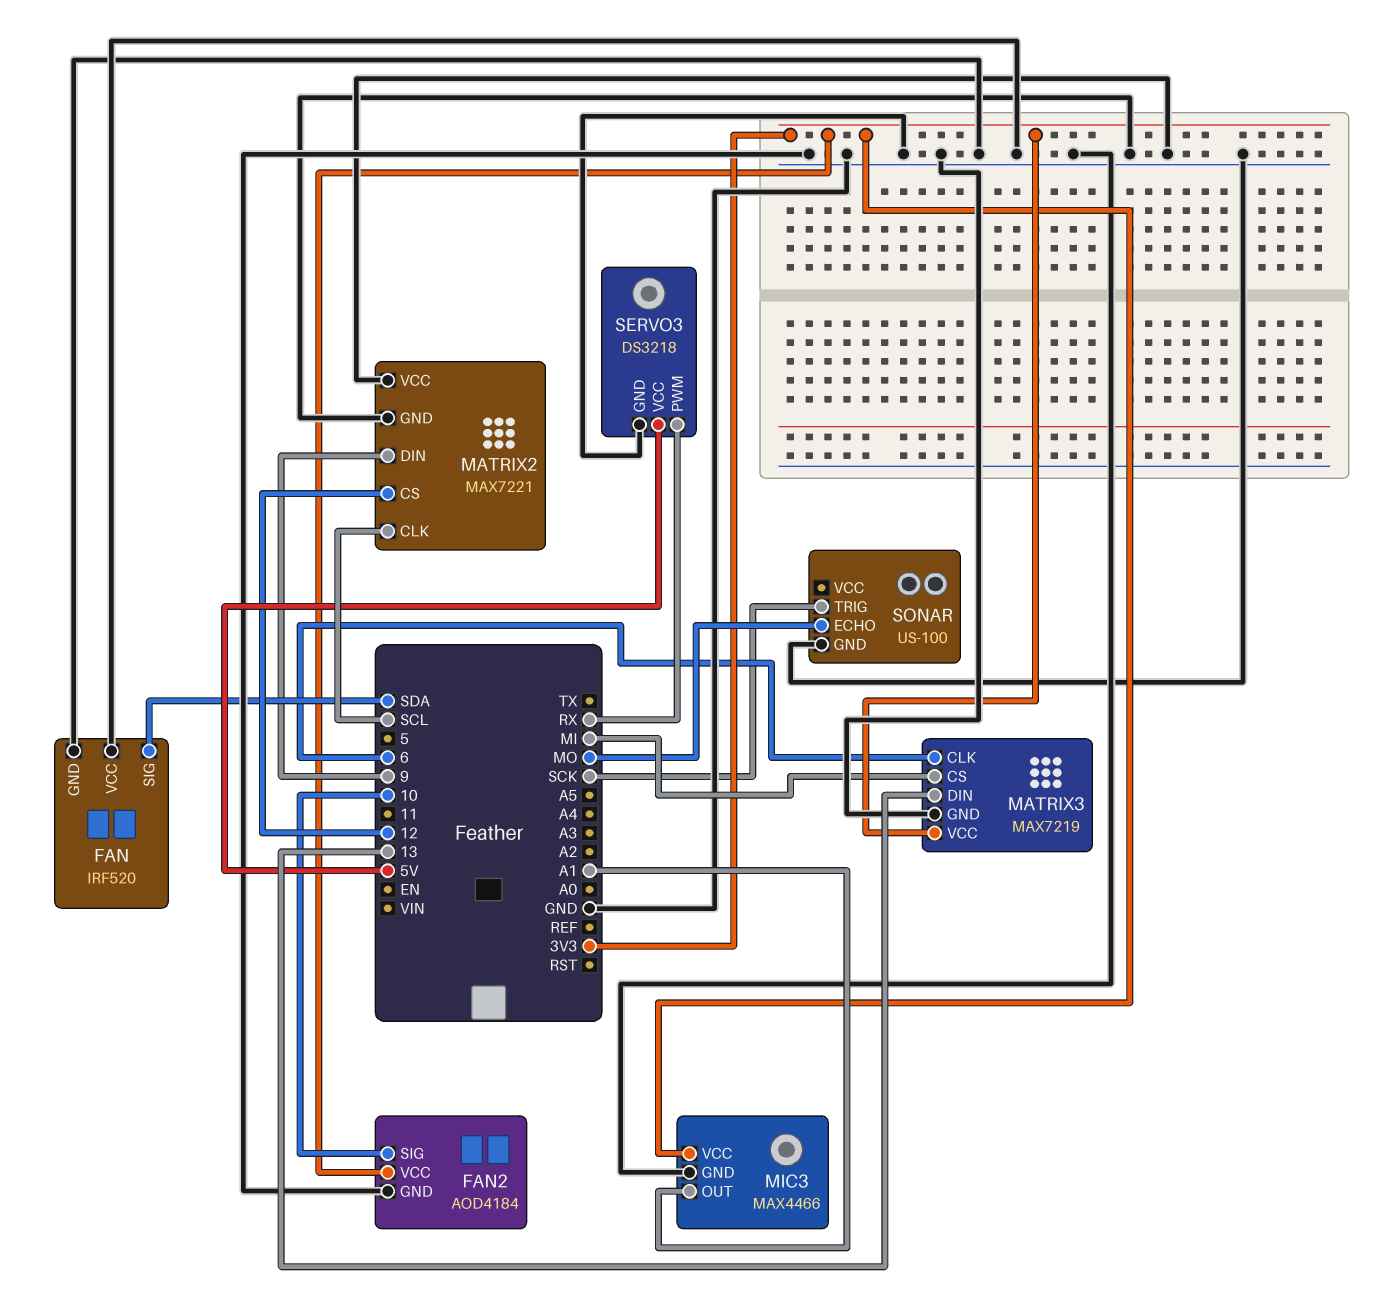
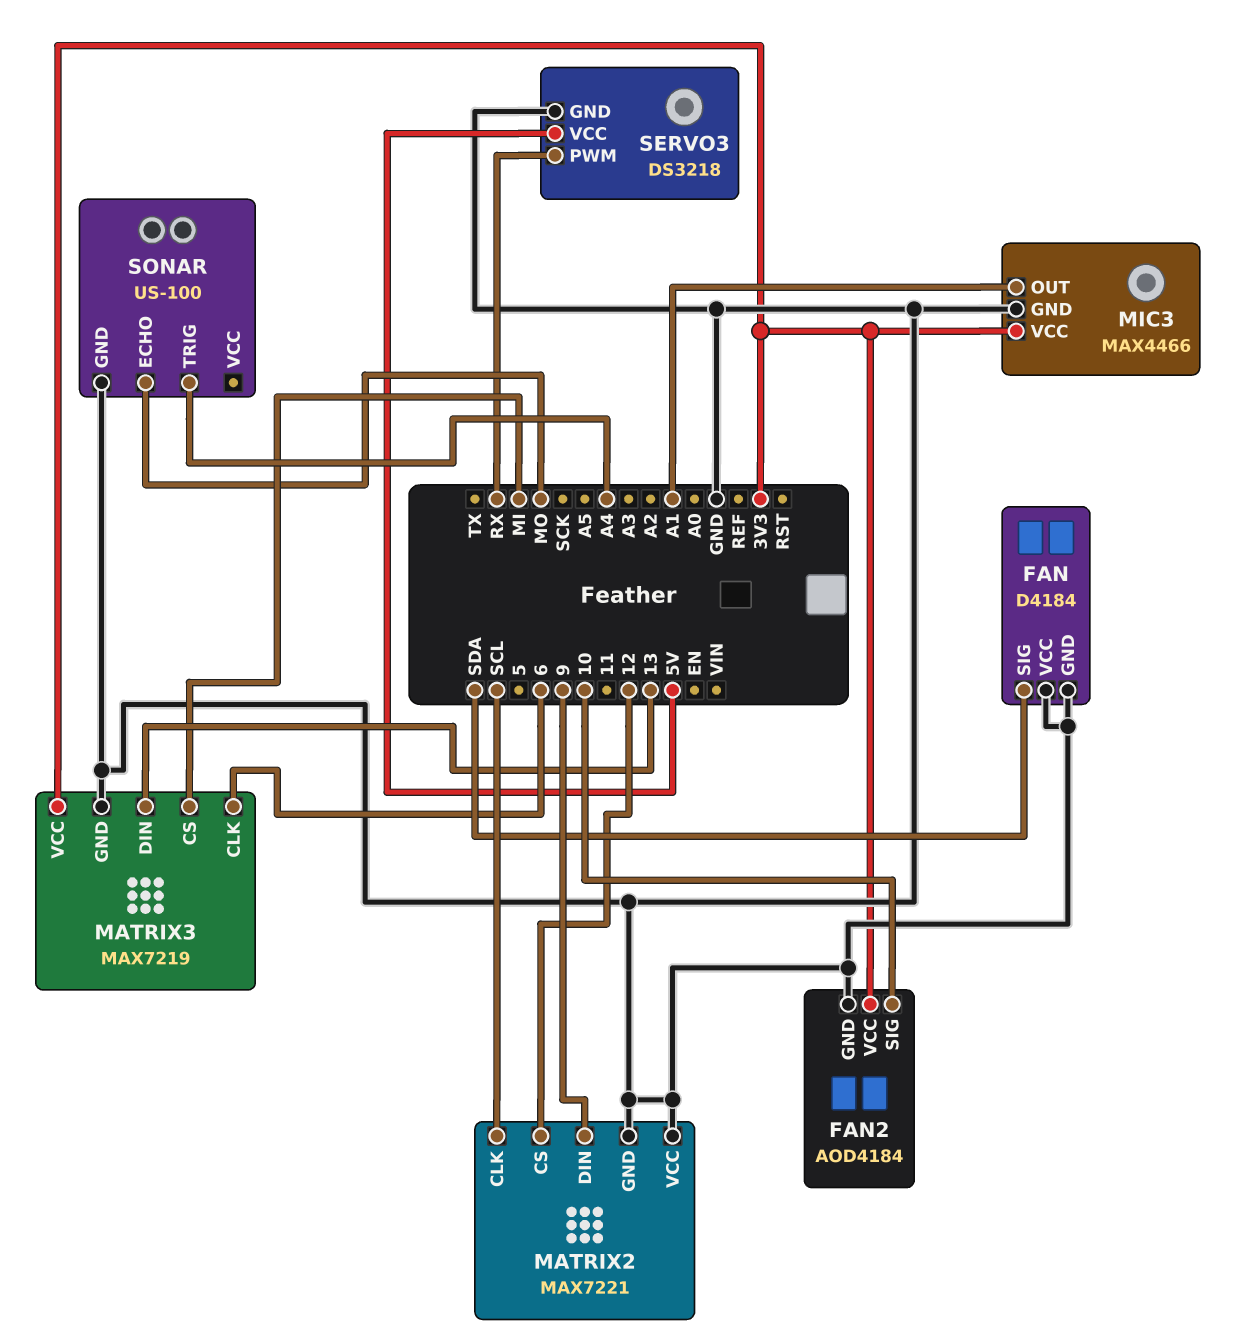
FAN: IRF520 -> D4184
SONAR pin TRIG: SCK -> A4

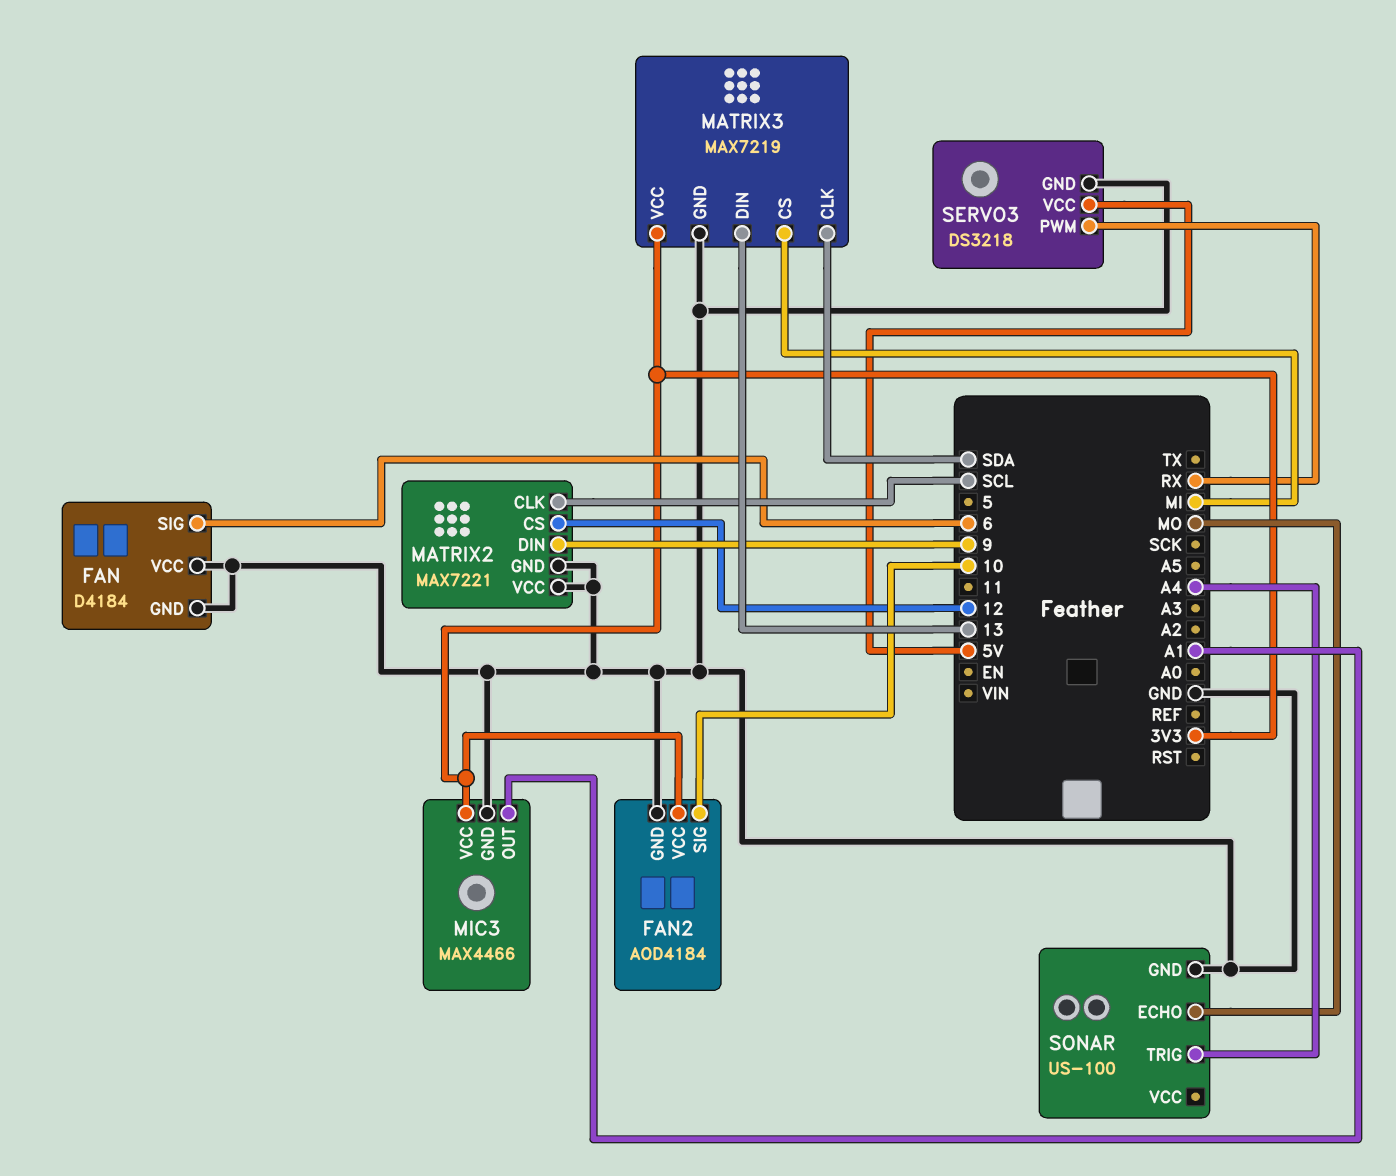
FAN pin SIG: SDA -> 6
MATRIX3 pin CLK: 6 -> SDA

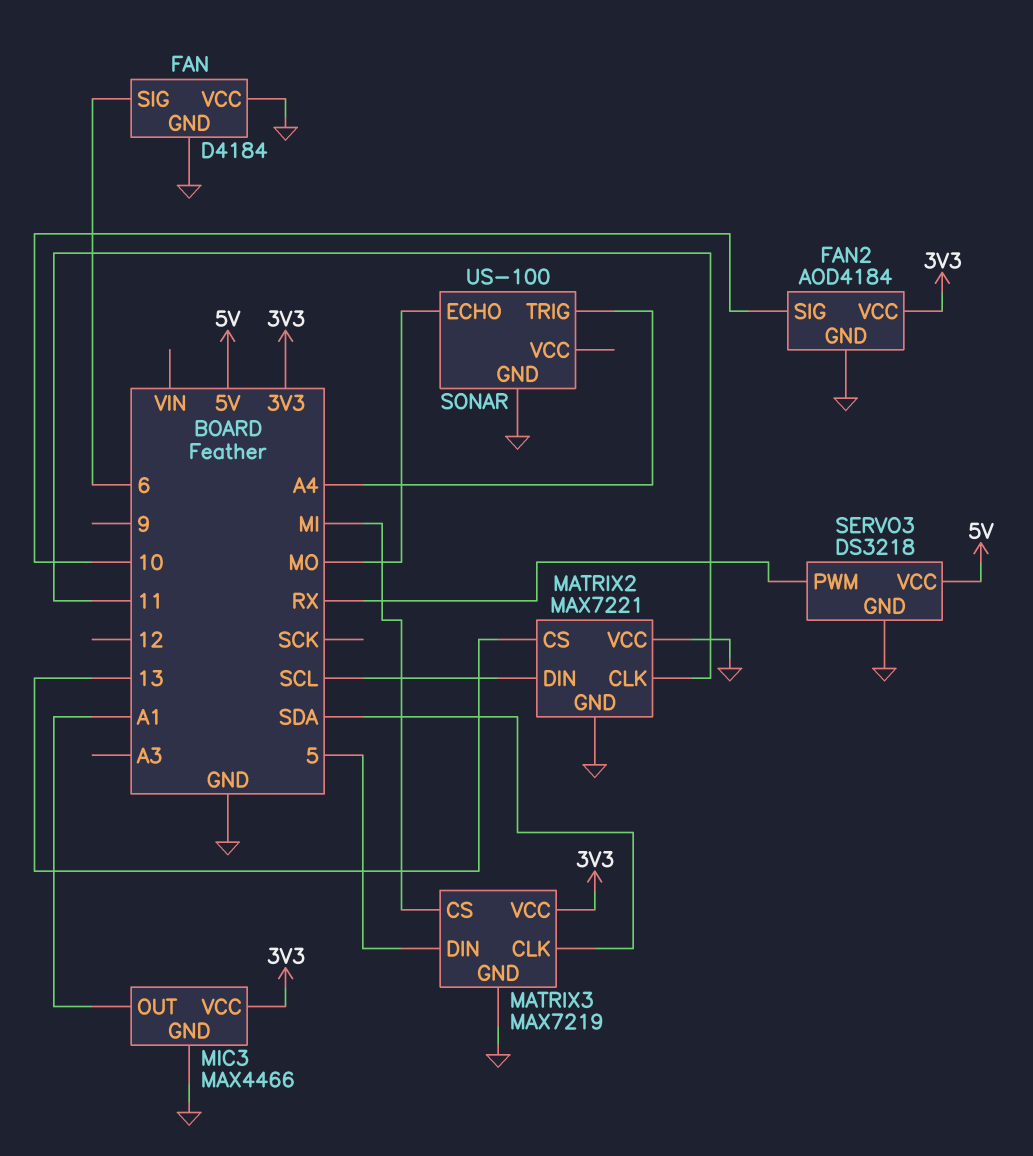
MATRIX2 pin CLK: SCL -> 11
MATRIX2 pin CS: 12 -> 13
MATRIX2 pin DIN: 9 -> SCL
MATRIX3 pin DIN: 13 -> 5

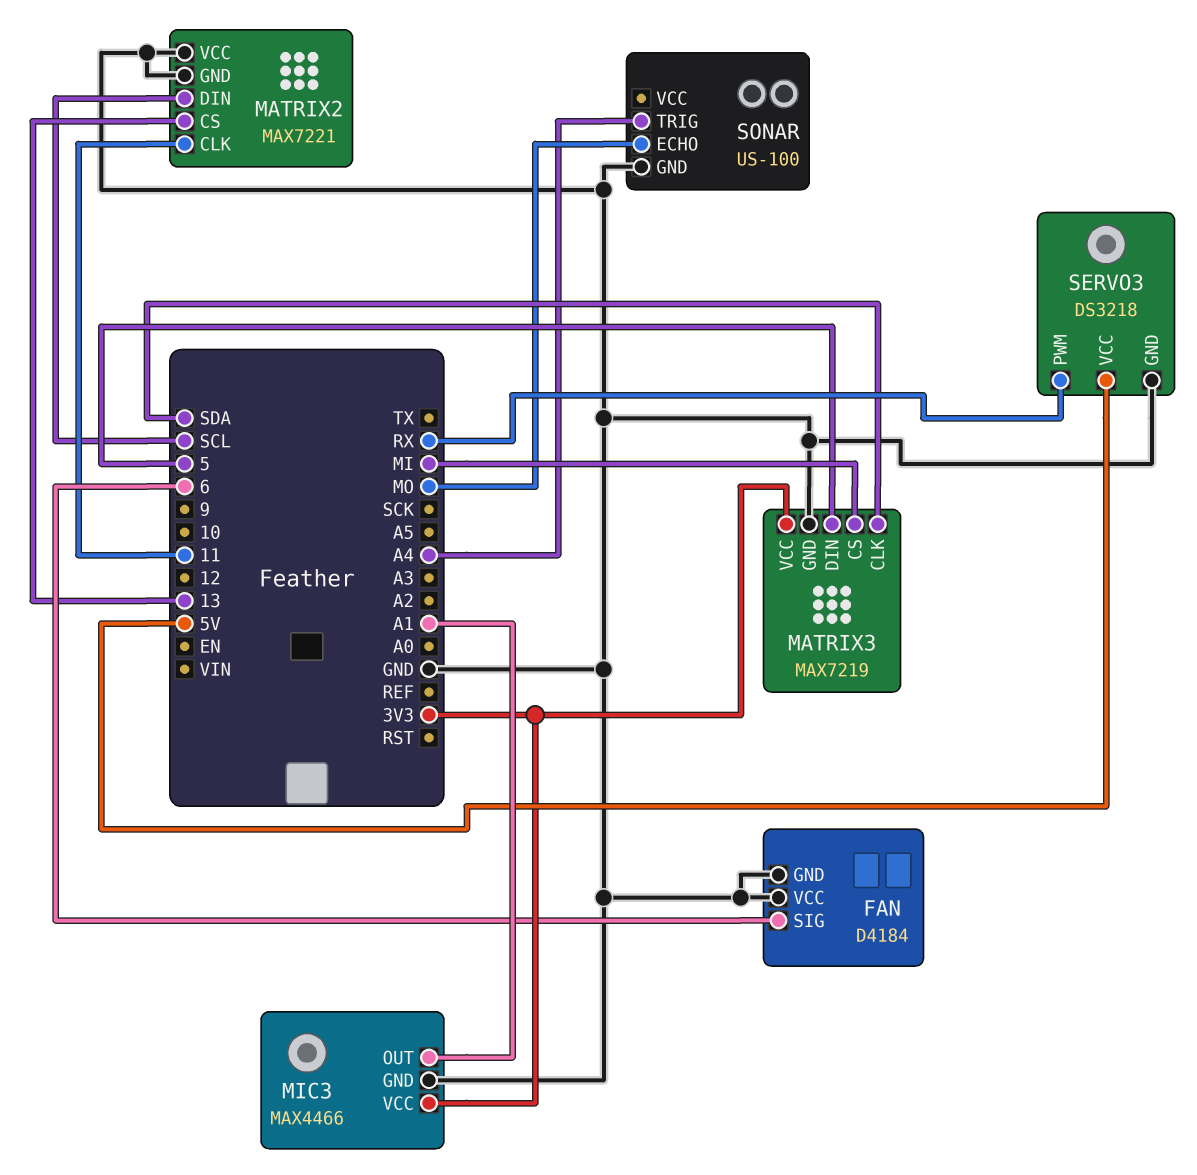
FAN2: AOD4184 -> none
FAN2 pin GND: GND -> none
FAN2 pin SIG: 10 -> none
FAN2 pin VCC: 3V3 -> none

